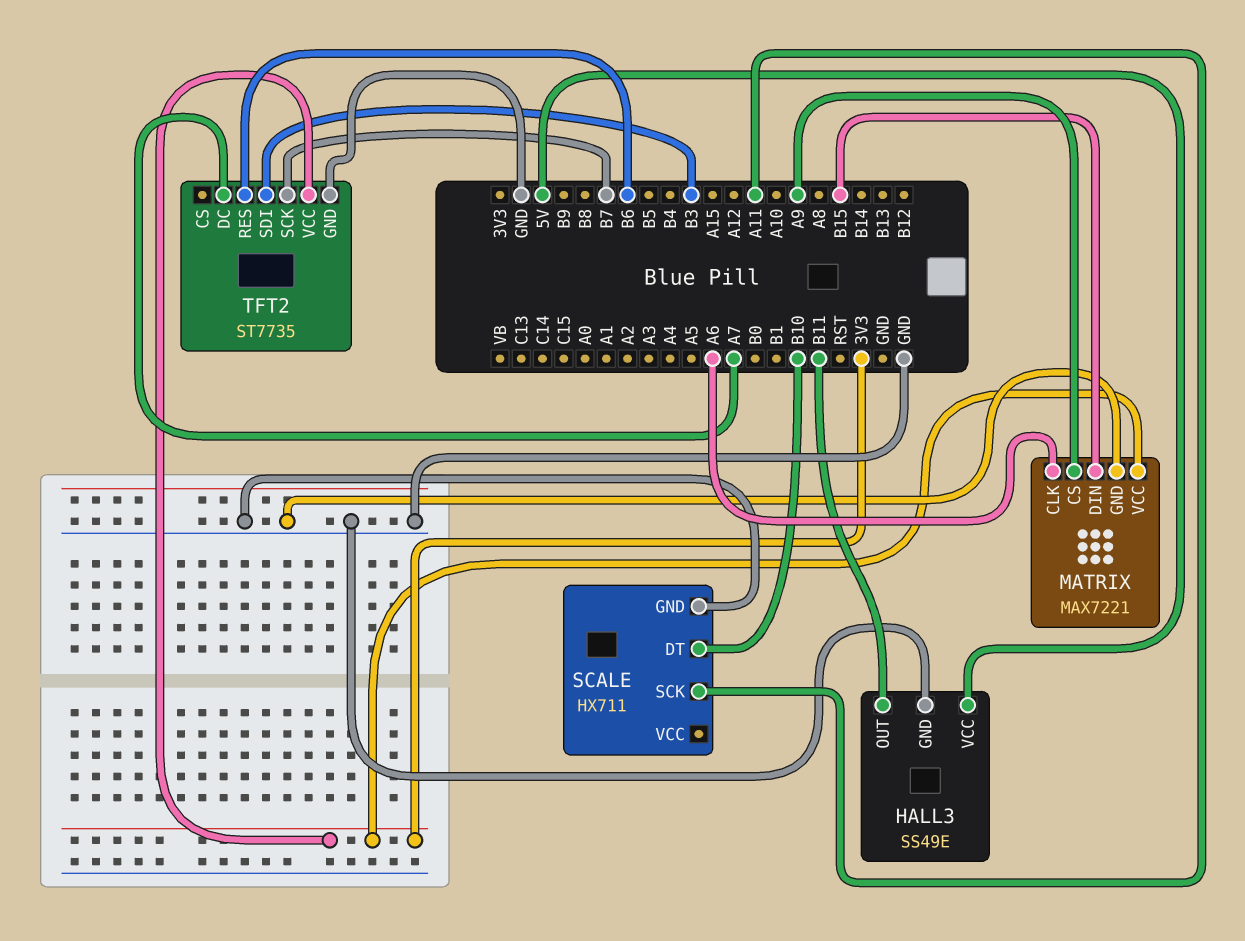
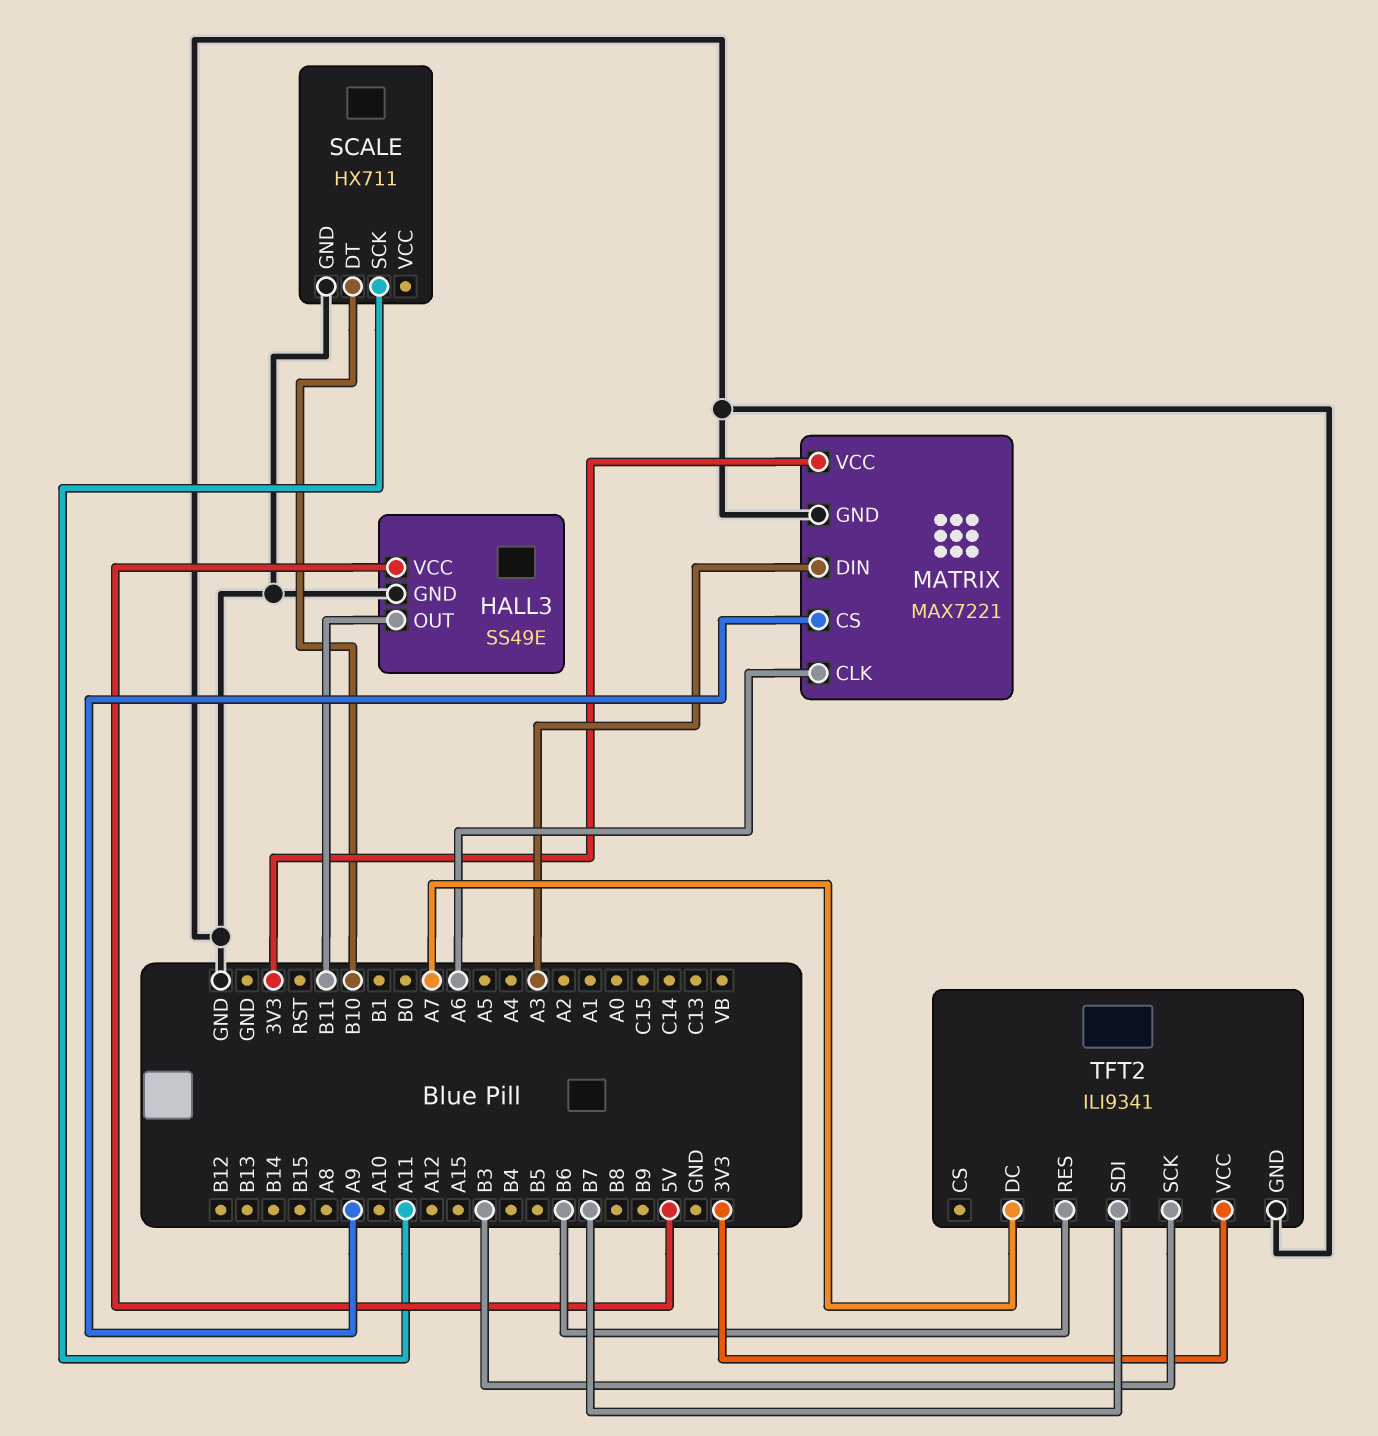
MATRIX pin DIN: B15 -> A3
TFT2: ST7735 -> ILI9341
TFT2 pin SCK: B7 -> B3
TFT2 pin SDI: B3 -> B7

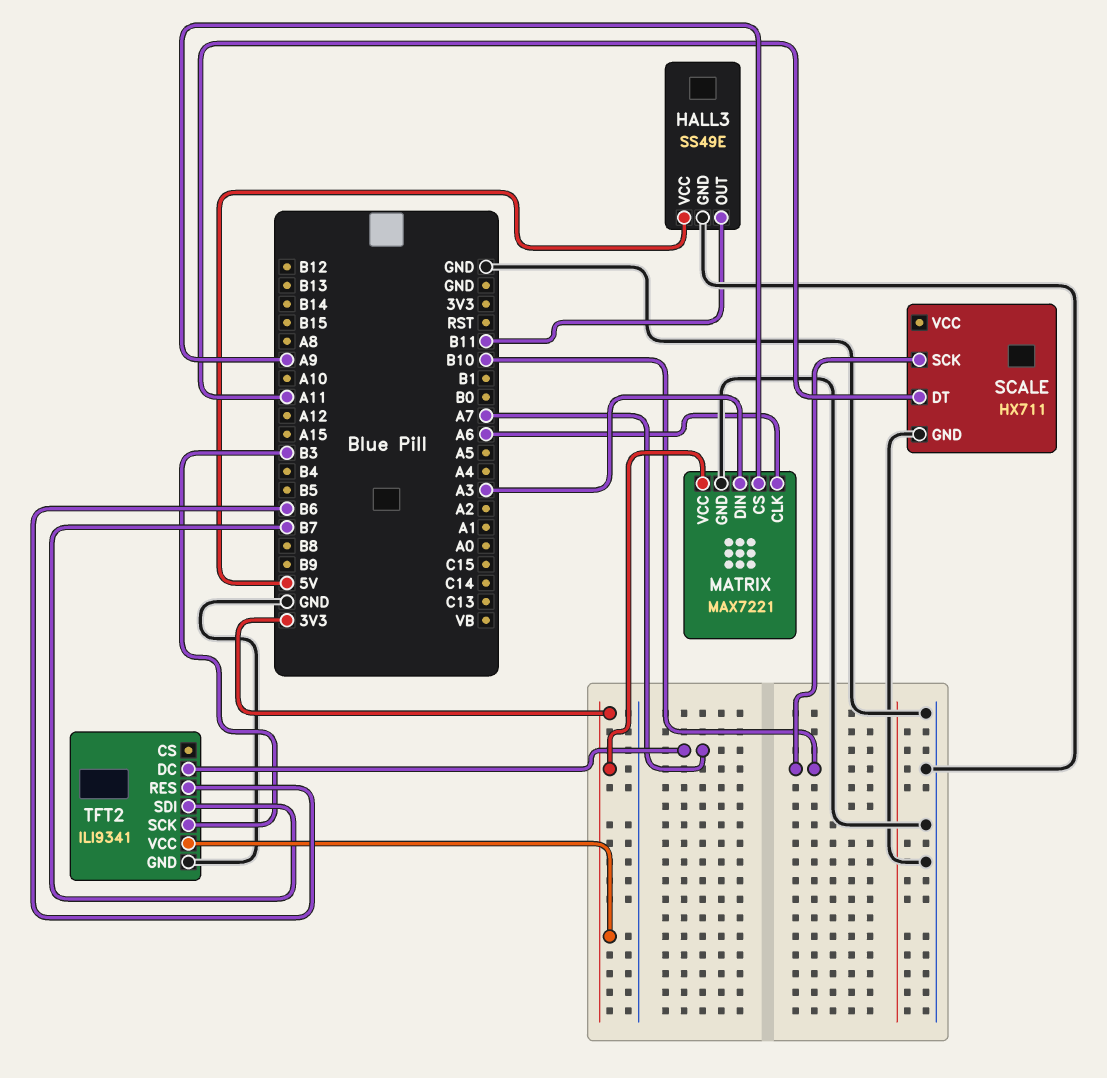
SCALE pin DT: B10 -> A11
SCALE pin SCK: A11 -> B10

